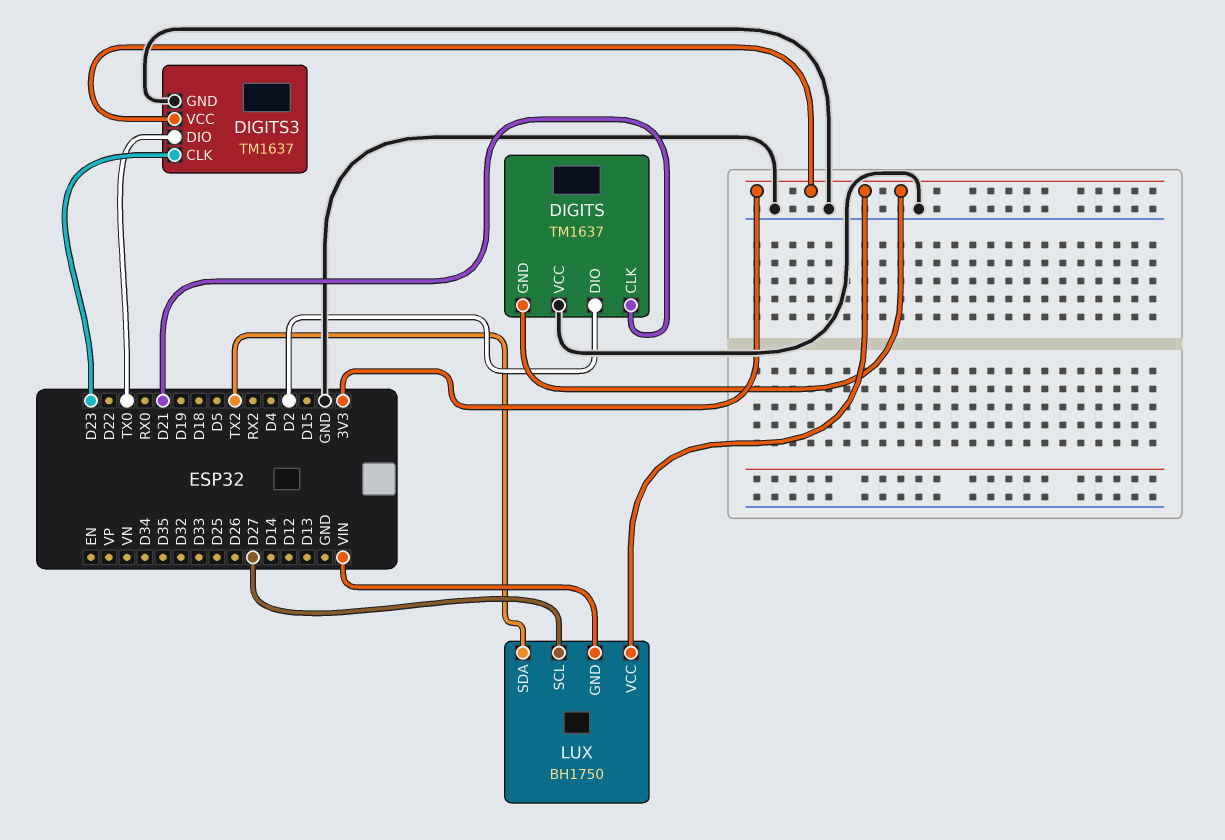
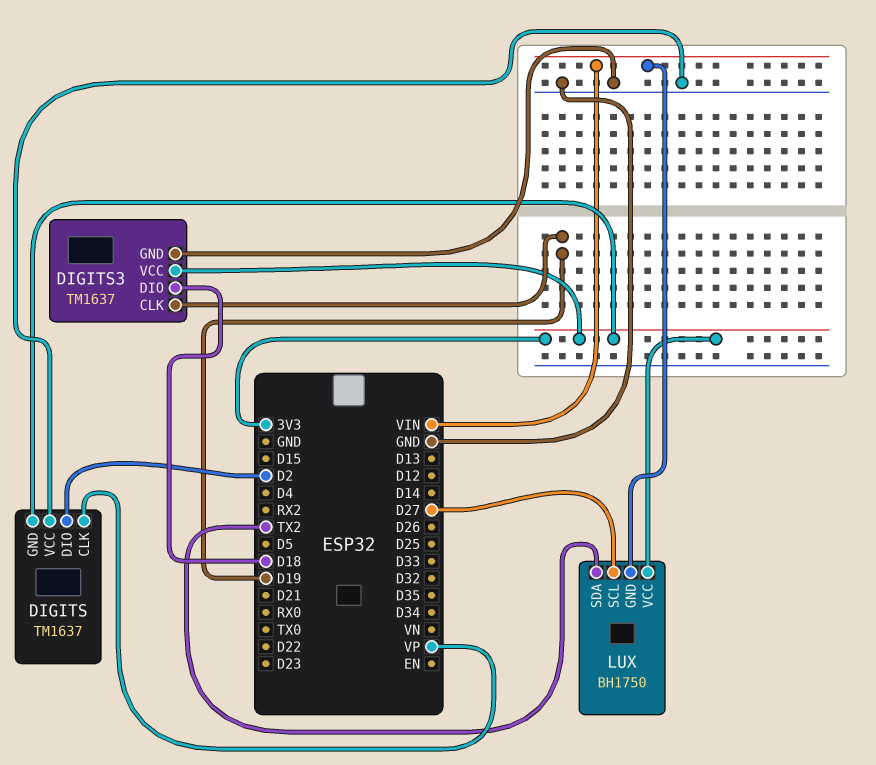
DIGITS pin CLK: D21 -> VP
DIGITS3 pin CLK: D23 -> D19
DIGITS3 pin DIO: TX0 -> D18

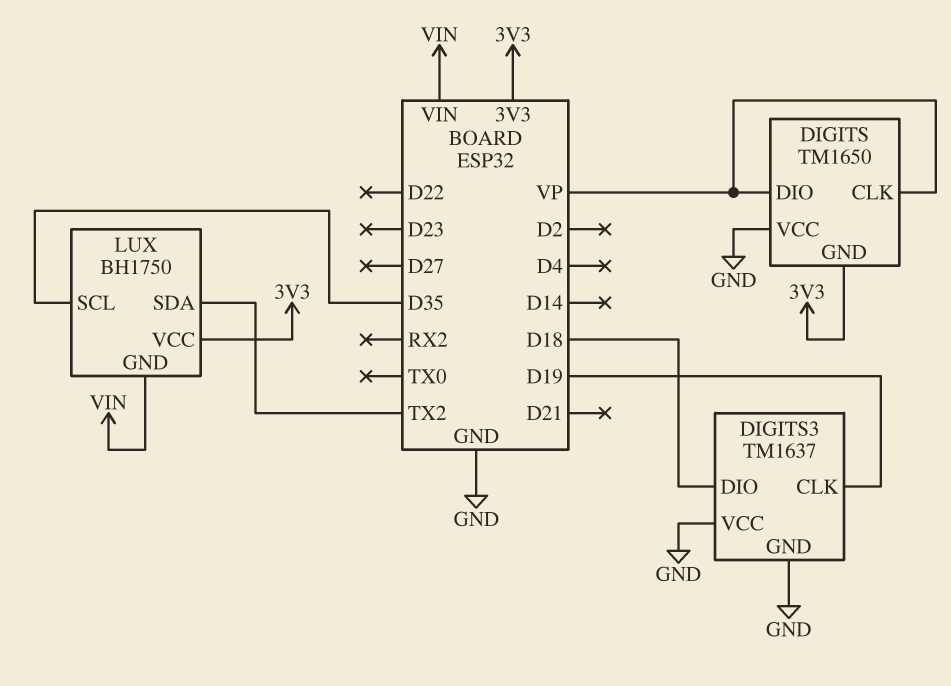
DIGITS: TM1637 -> TM1650
DIGITS pin DIO: D2 -> VP
DIGITS3 pin VCC: 3V3 -> GND
LUX pin SCL: D27 -> D35

